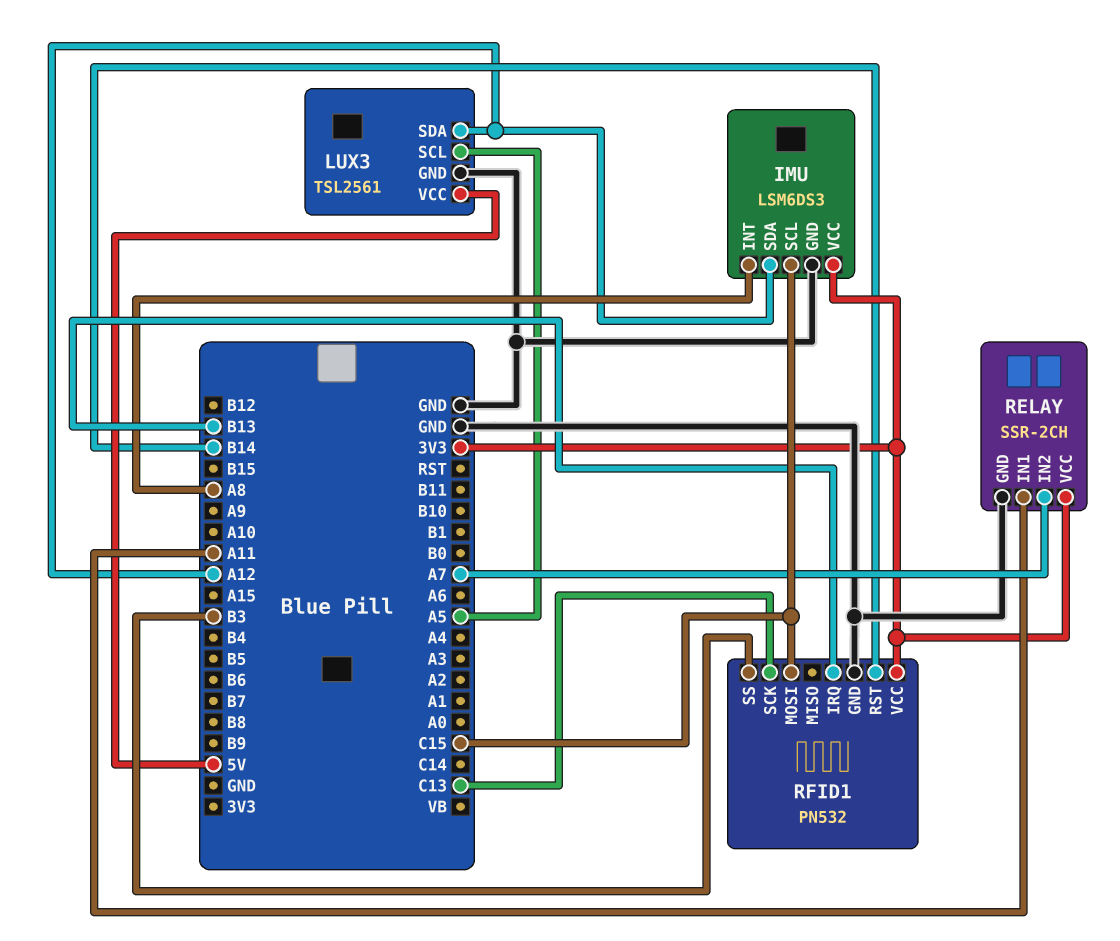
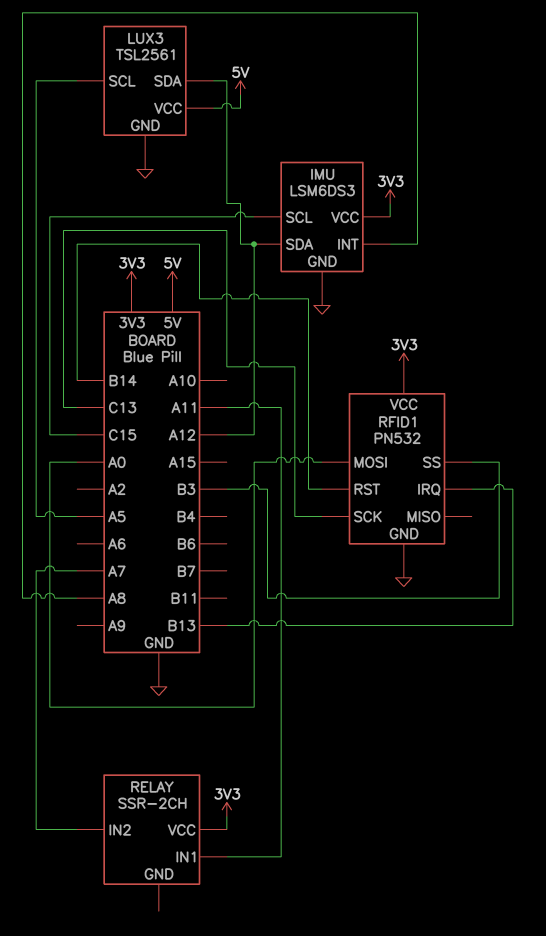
RELAY pin GND: GND -> none
RFID1 pin MOSI: C15 -> A0

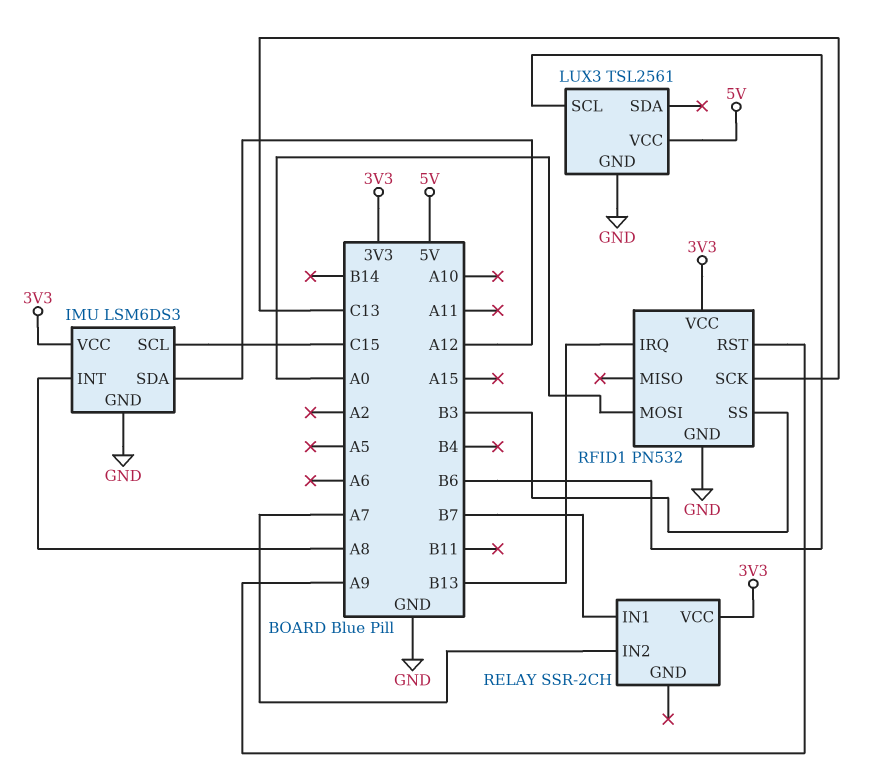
LUX3 pin SCL: A5 -> B6
LUX3 pin SDA: A12 -> none
RELAY pin IN1: A11 -> B7
RFID1 pin RST: B14 -> A9

